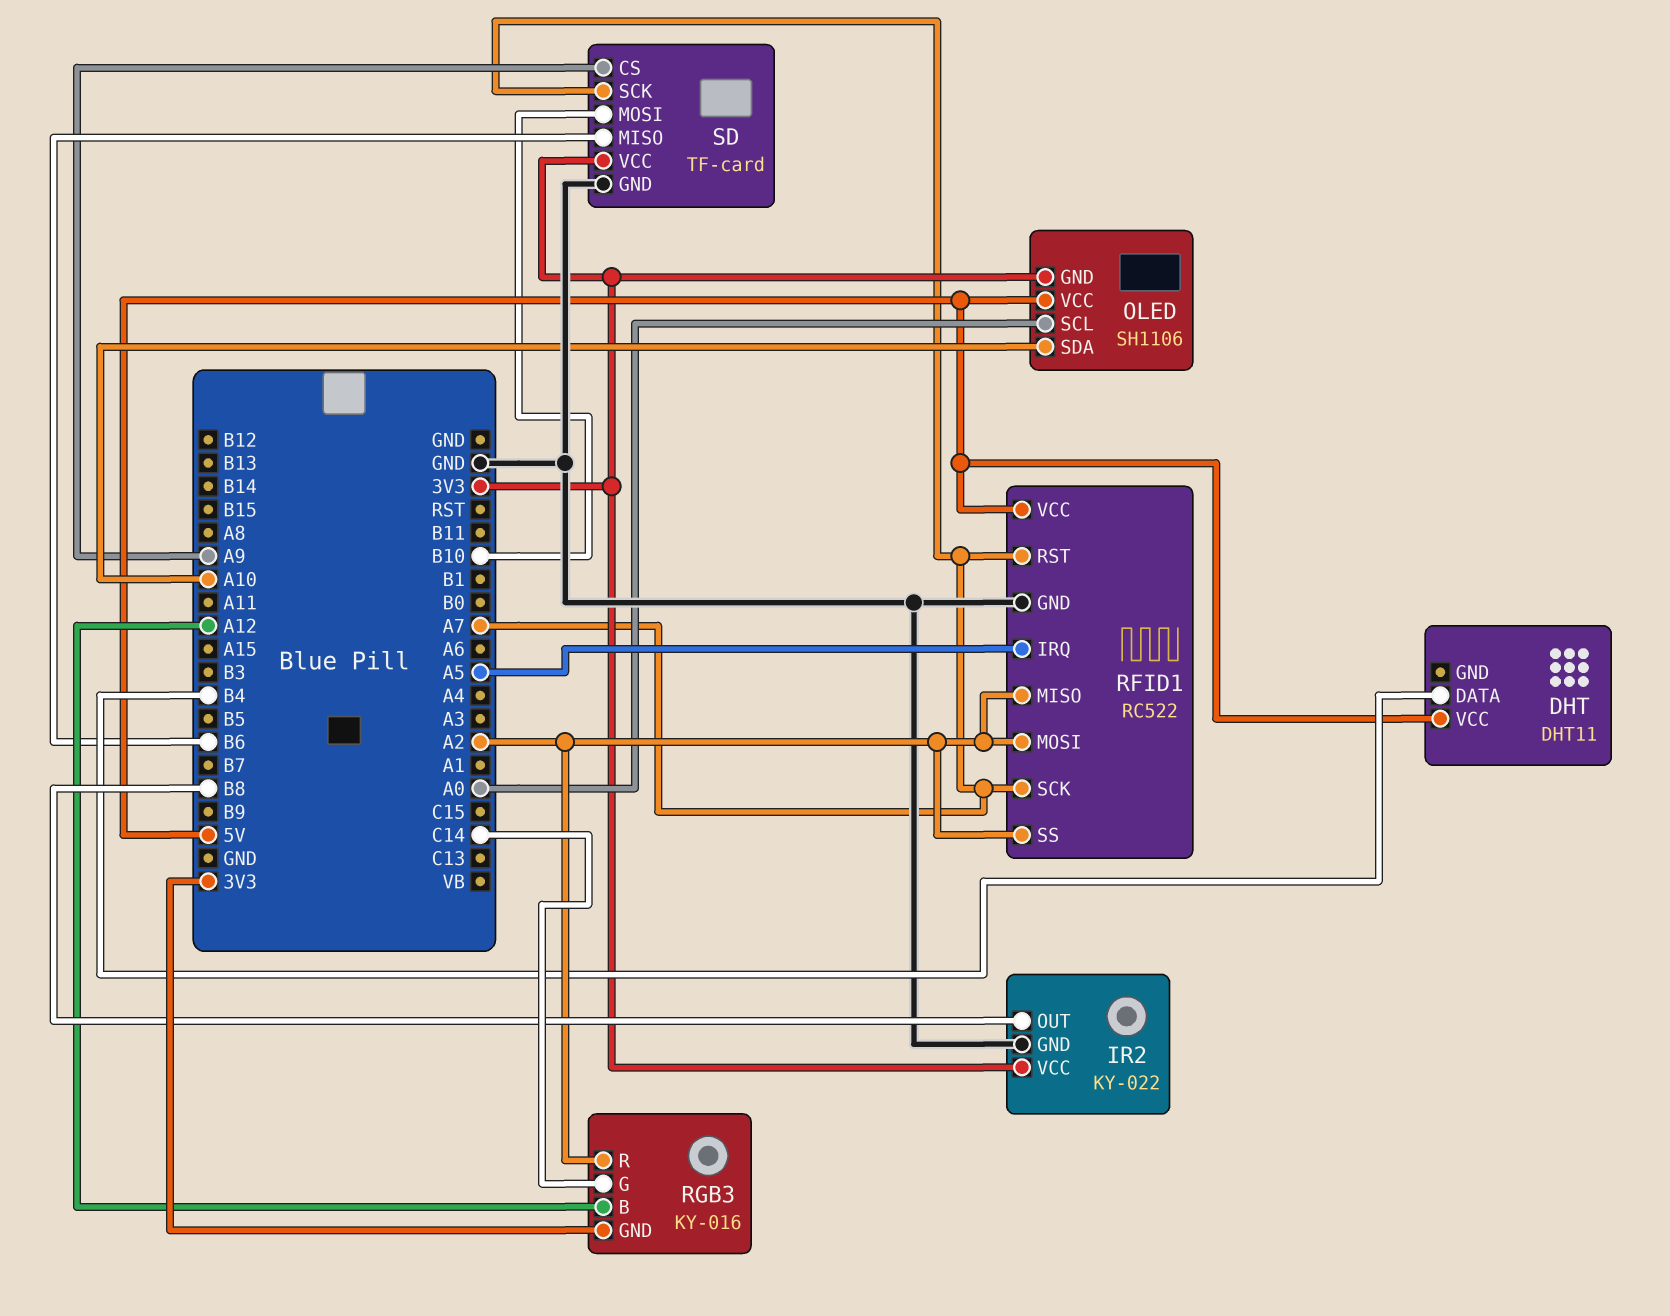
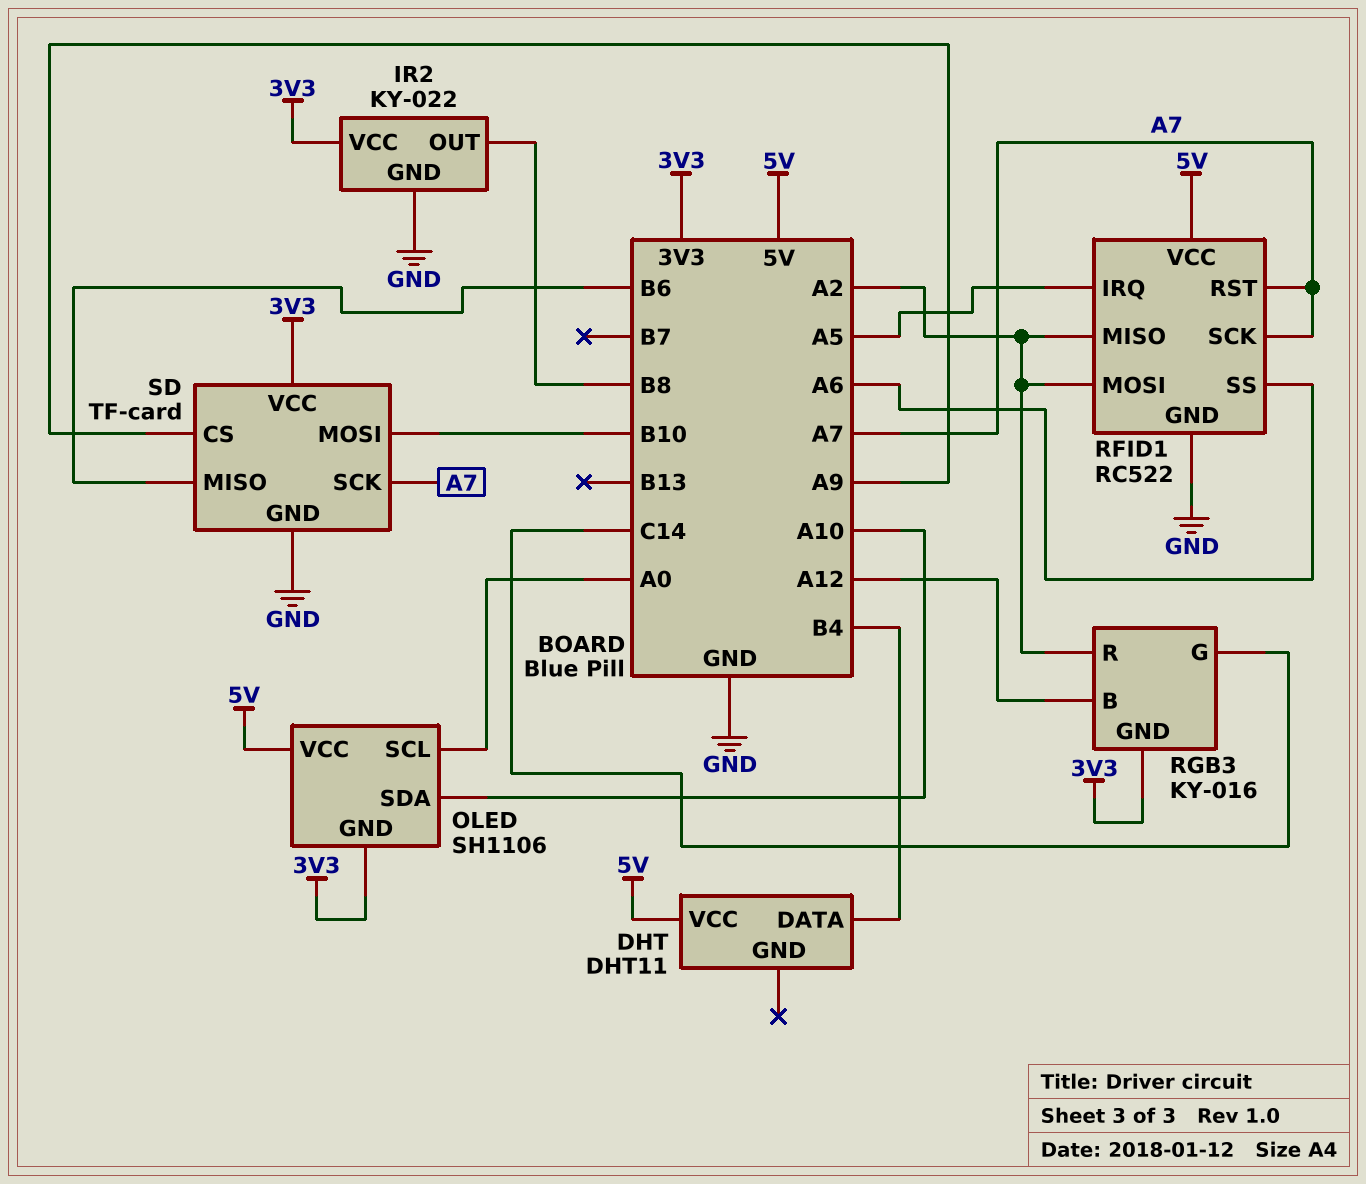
RFID1 pin SS: A2 -> A6

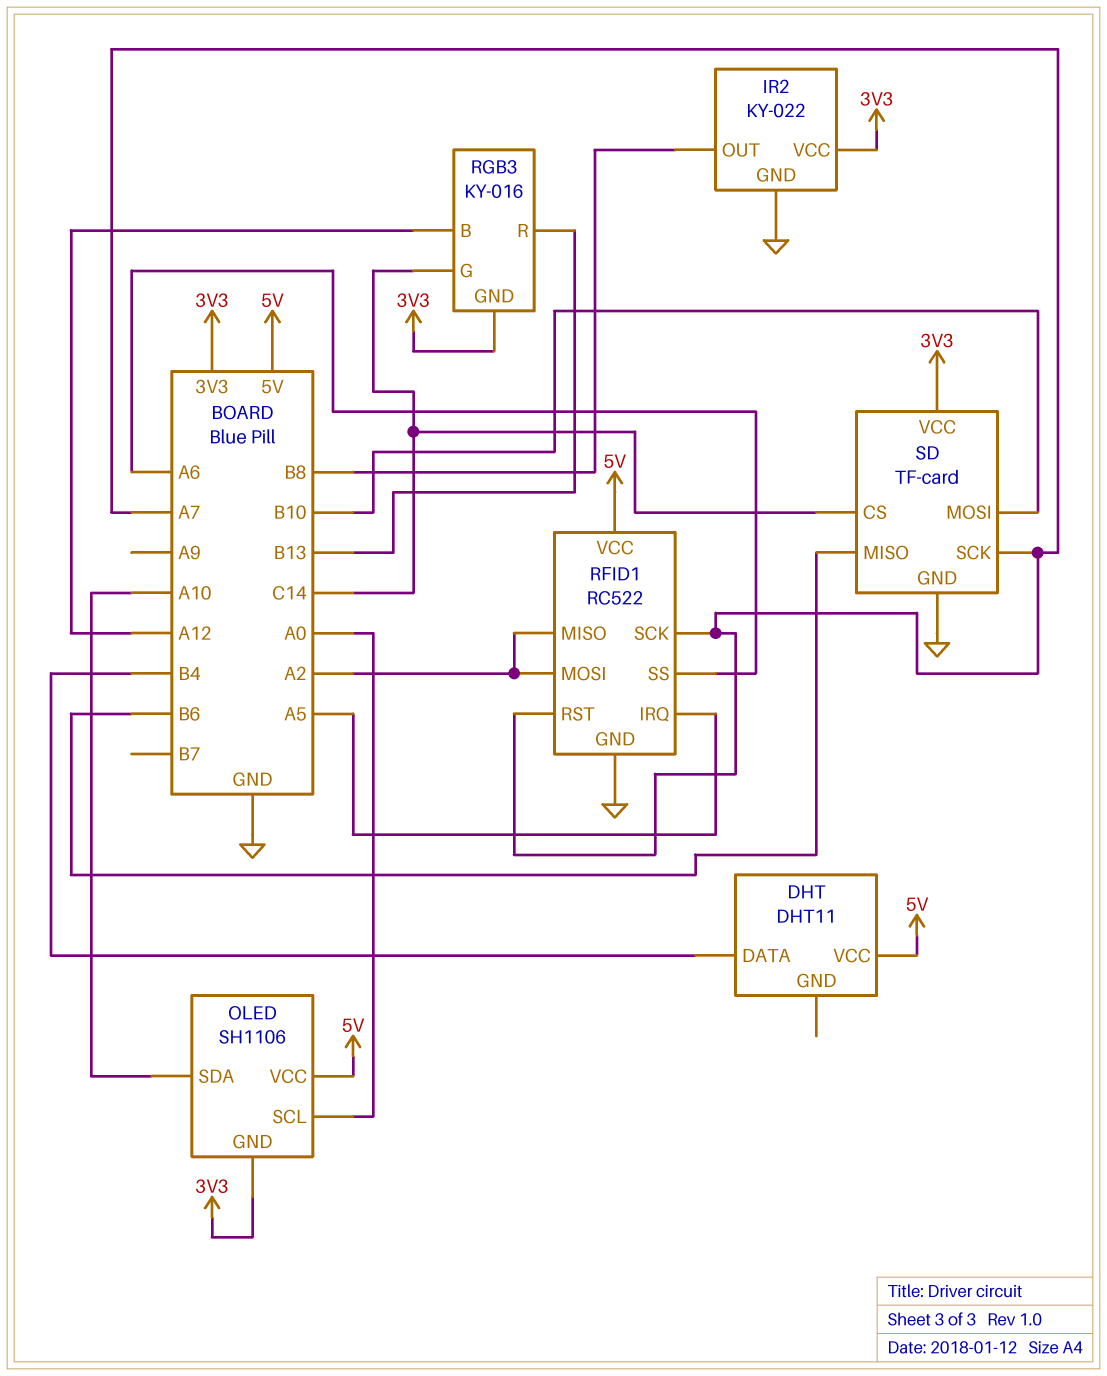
RGB3 pin R: A2 -> B13
SD pin CS: A9 -> C14

